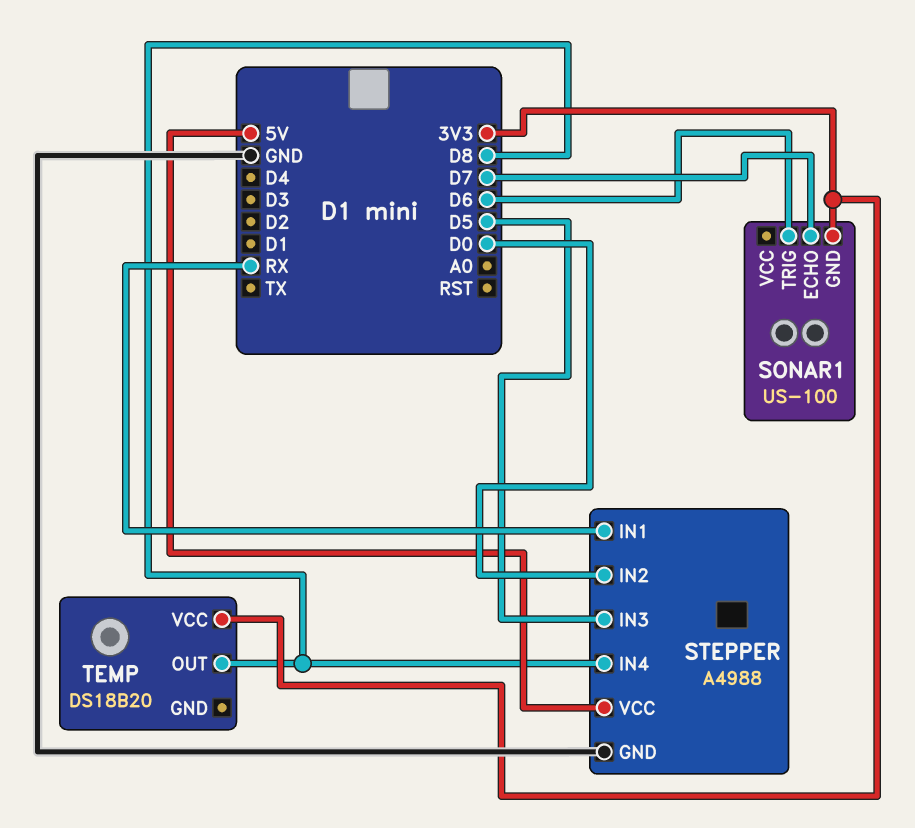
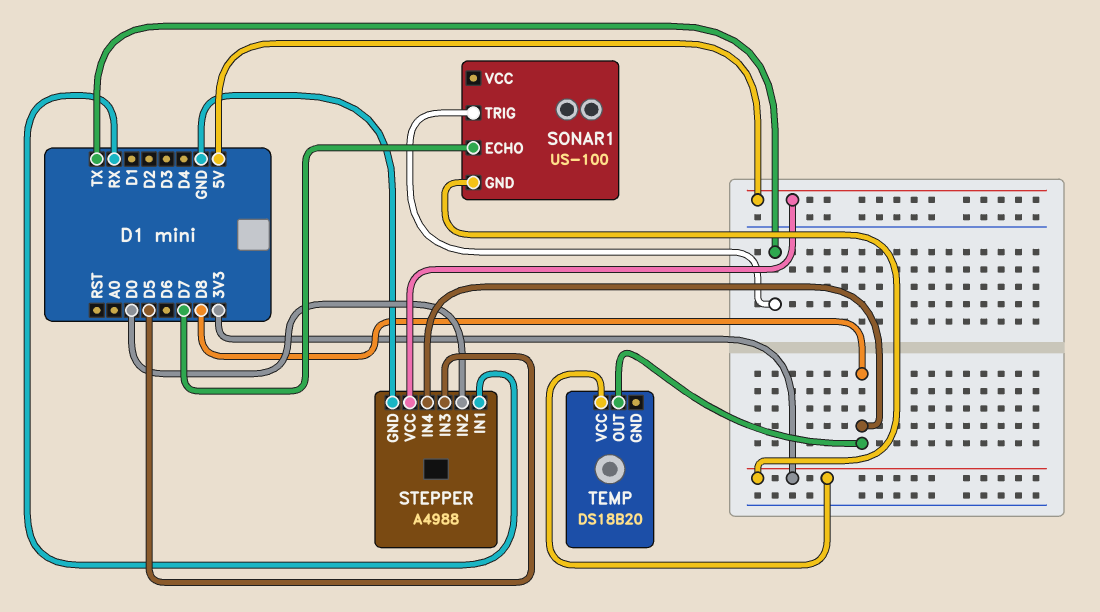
SONAR1 pin TRIG: D6 -> TX

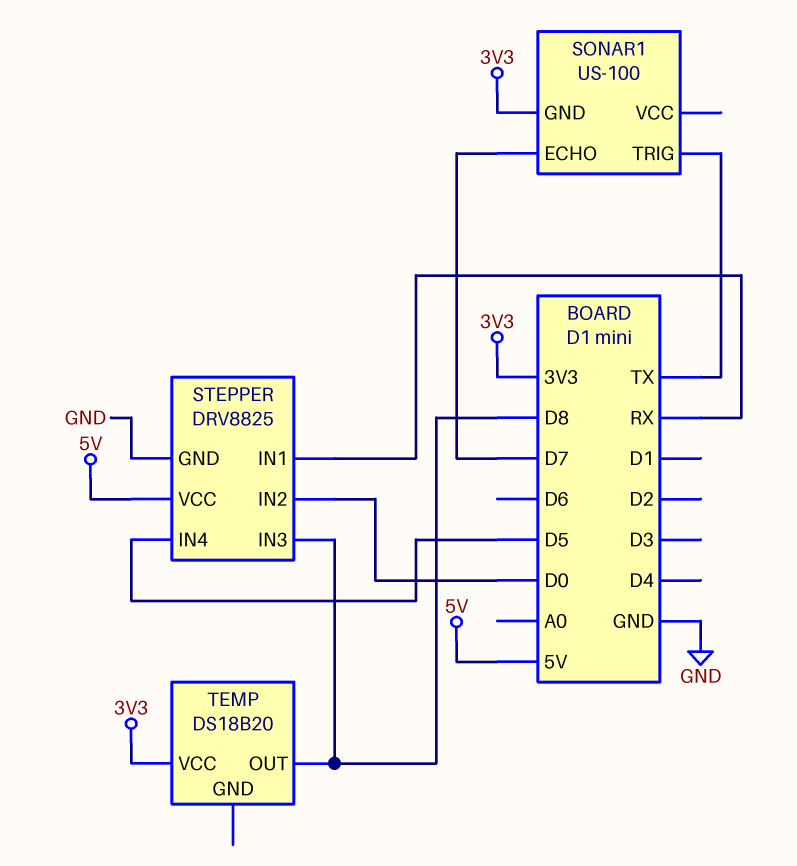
STEPPER: A4988 -> DRV8825
STEPPER pin IN3: D5 -> D8
STEPPER pin IN4: D8 -> D5

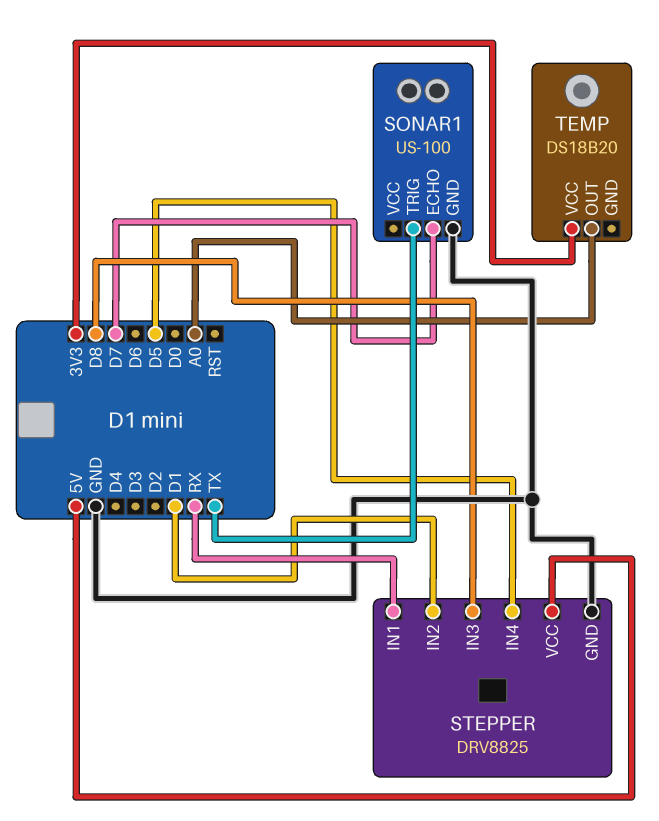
SONAR1 pin GND: 3V3 -> GND
STEPPER pin IN2: D0 -> D1
TEMP pin OUT: D8 -> A0

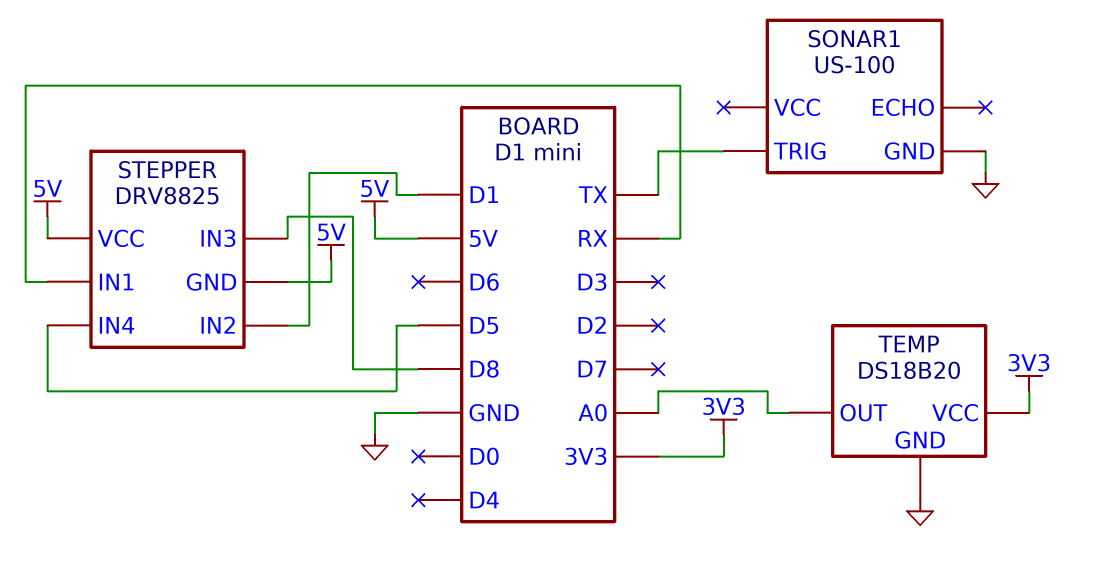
SONAR1 pin ECHO: D7 -> none
STEPPER pin GND: GND -> 5V
TEMP pin GND: none -> GND

